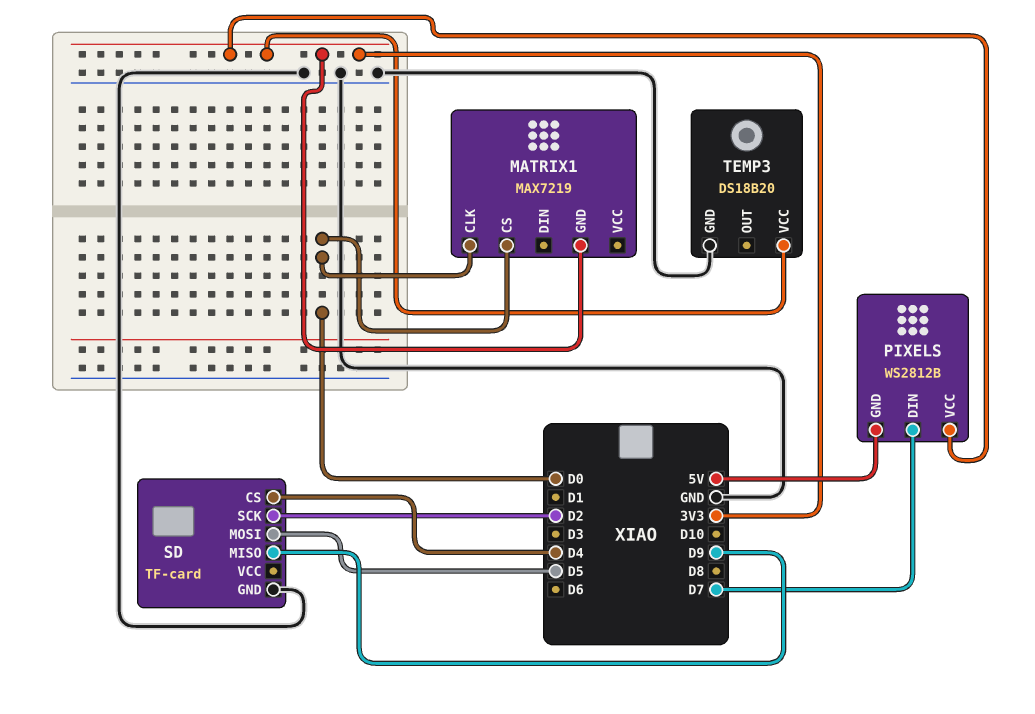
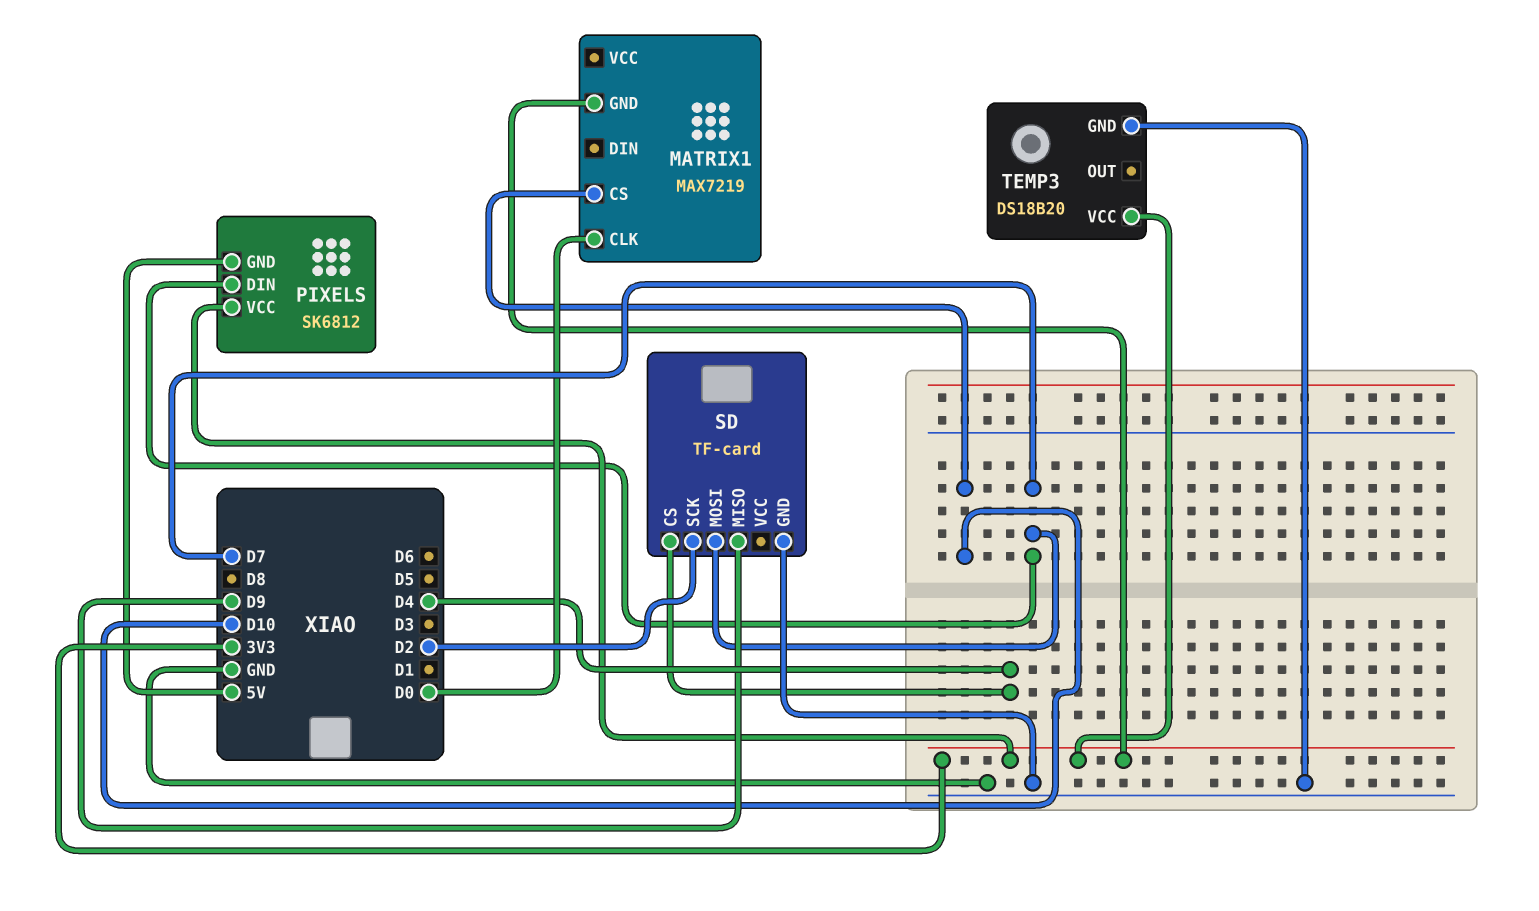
MATRIX1 pin CS: D0 -> D10
PIXELS: WS2812B -> SK6812
SD pin MOSI: D5 -> D7

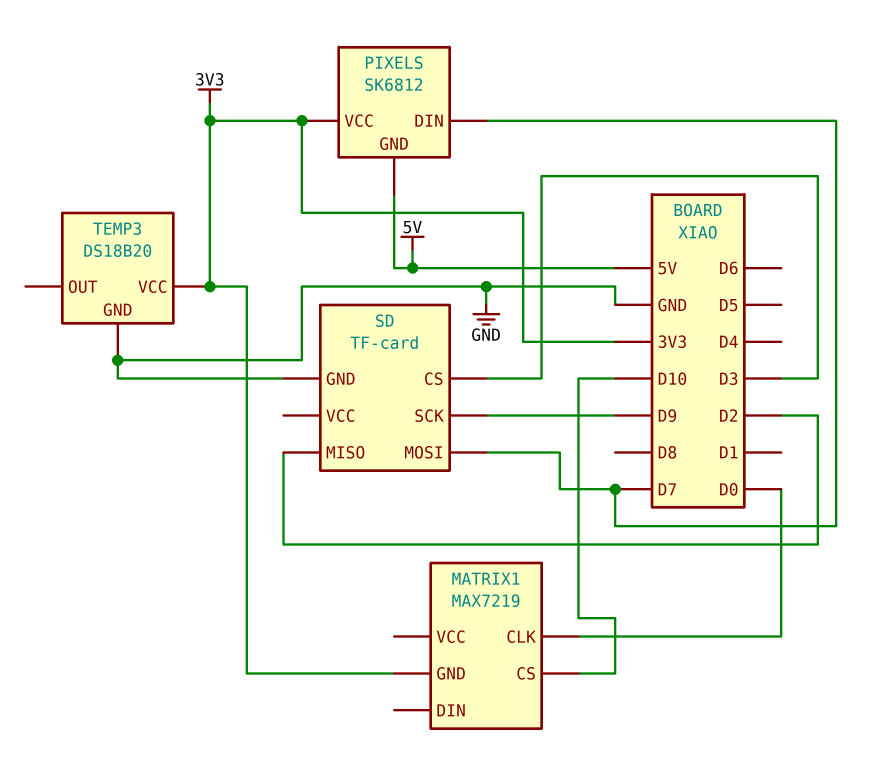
SD pin CS: D4 -> D3
SD pin MISO: D9 -> D2
SD pin SCK: D2 -> D9

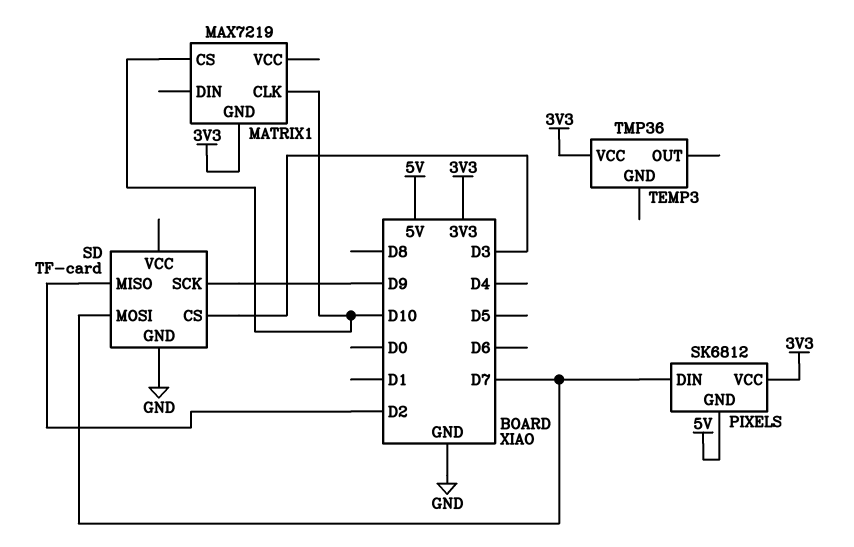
MATRIX1 pin CLK: D0 -> D10
TEMP3: DS18B20 -> TMP36
TEMP3 pin GND: GND -> none

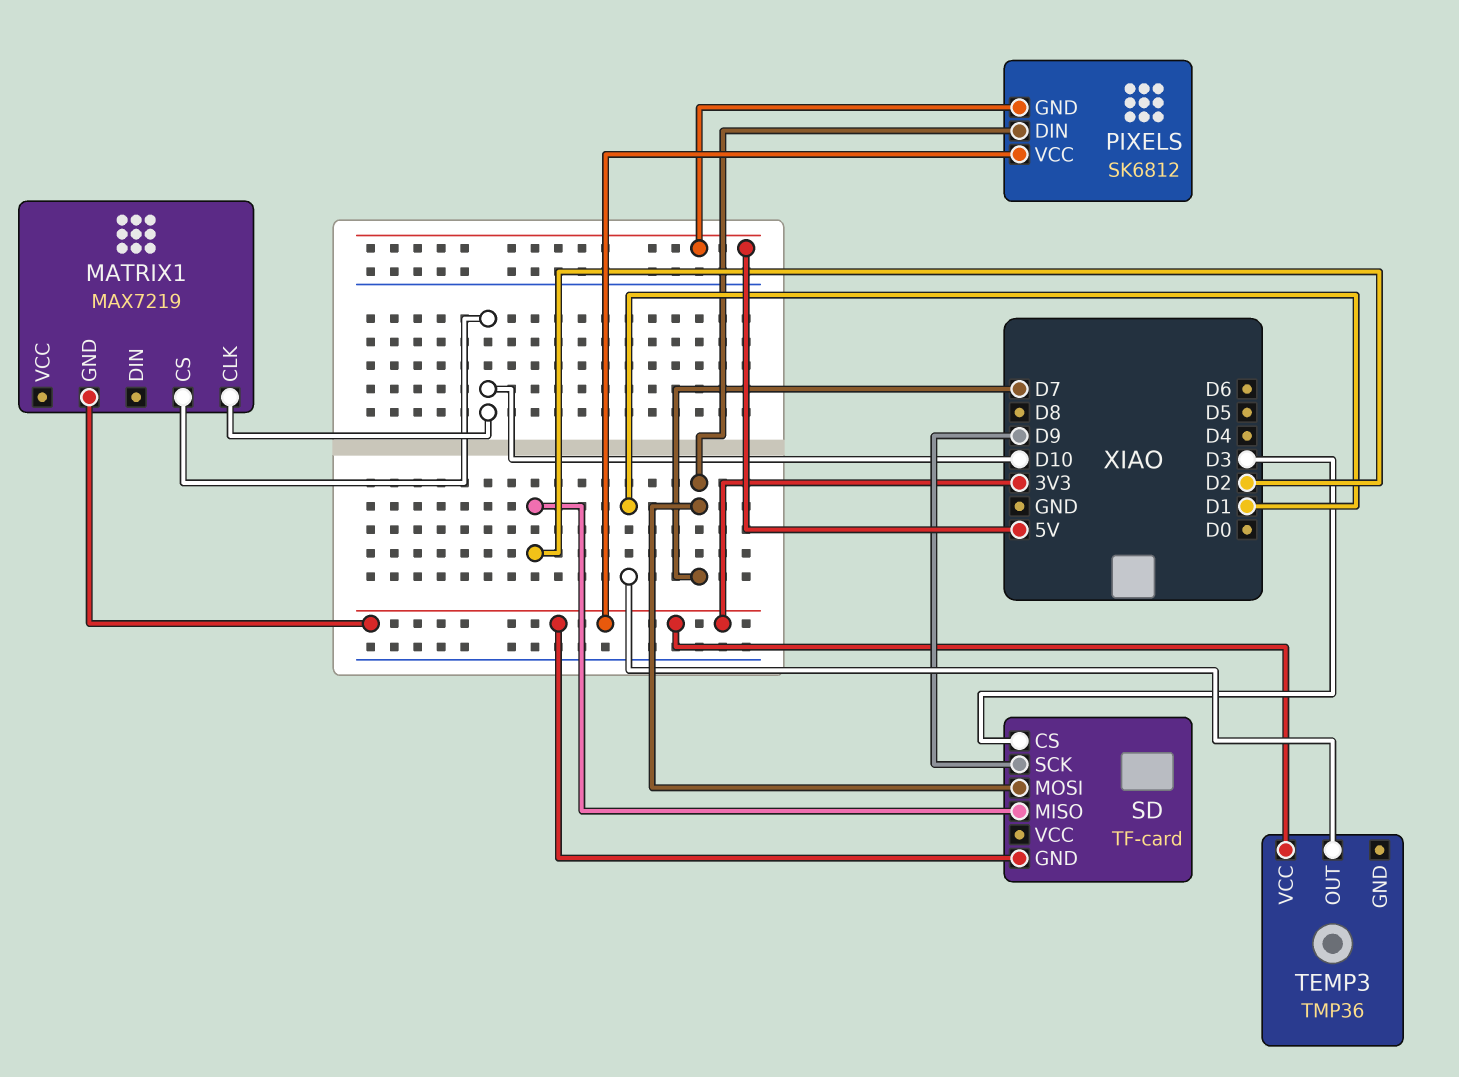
SD pin GND: GND -> 3V3
TEMP3 pin OUT: none -> D1

